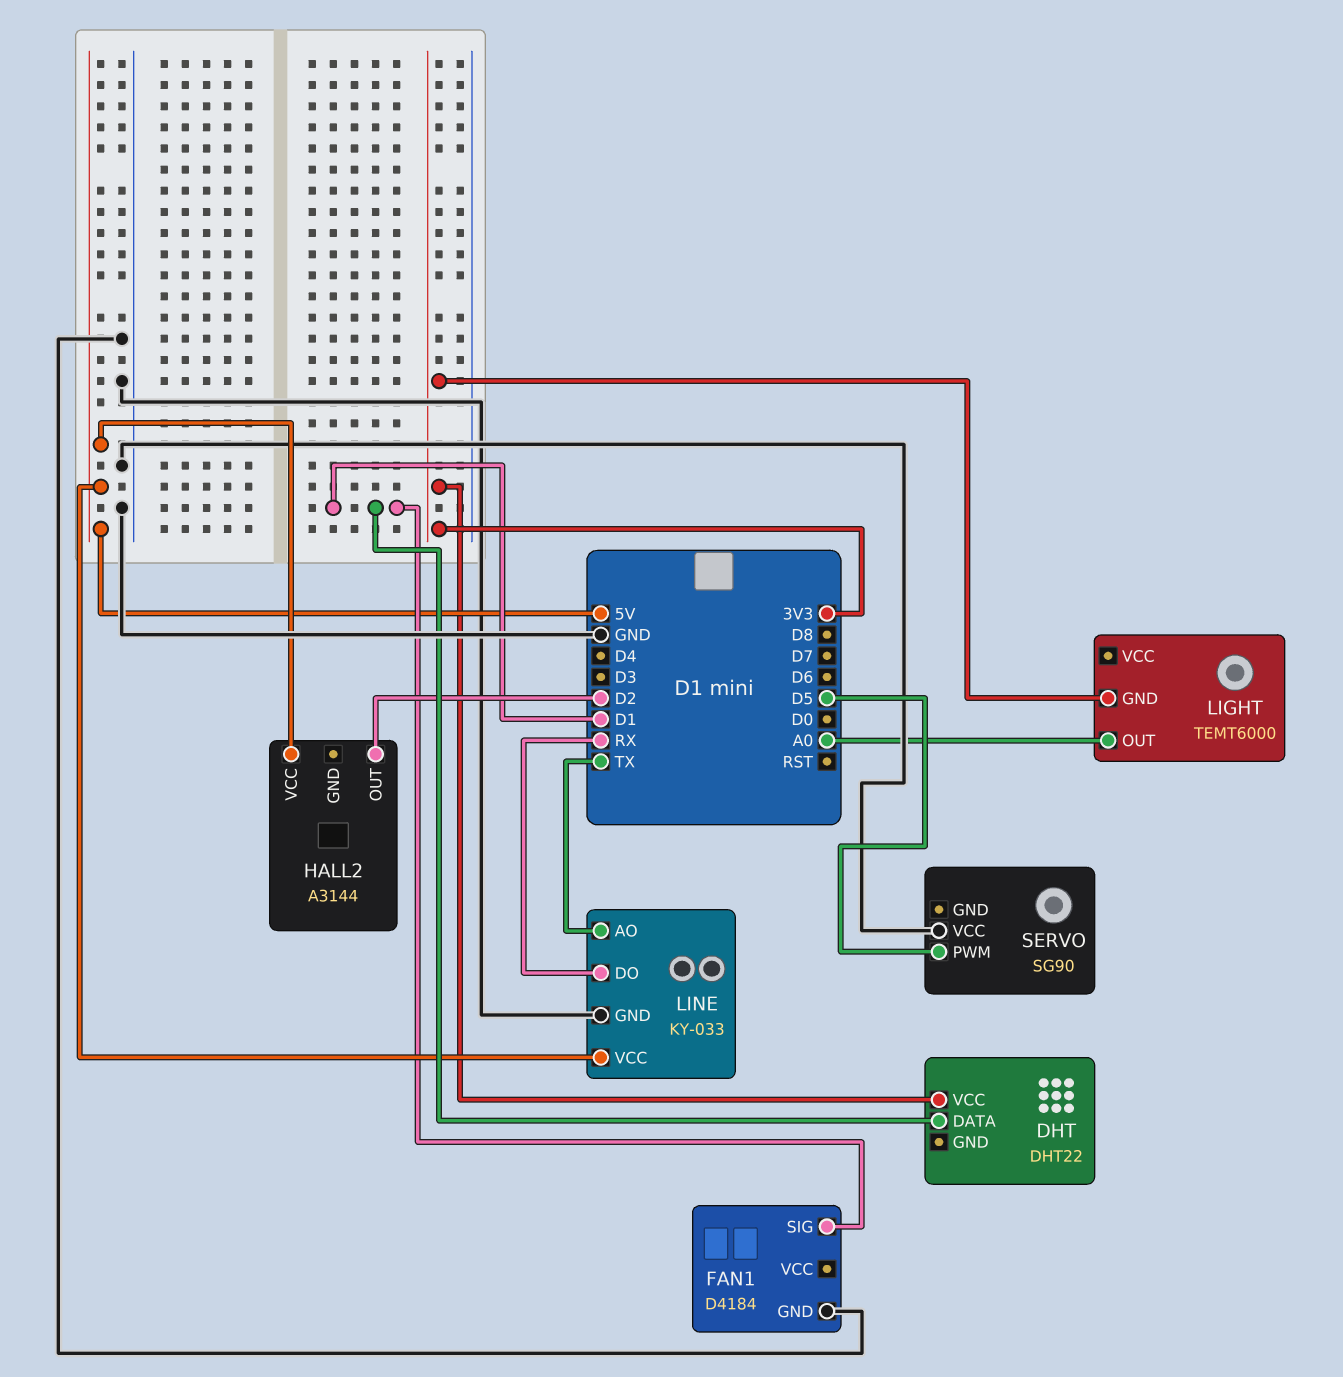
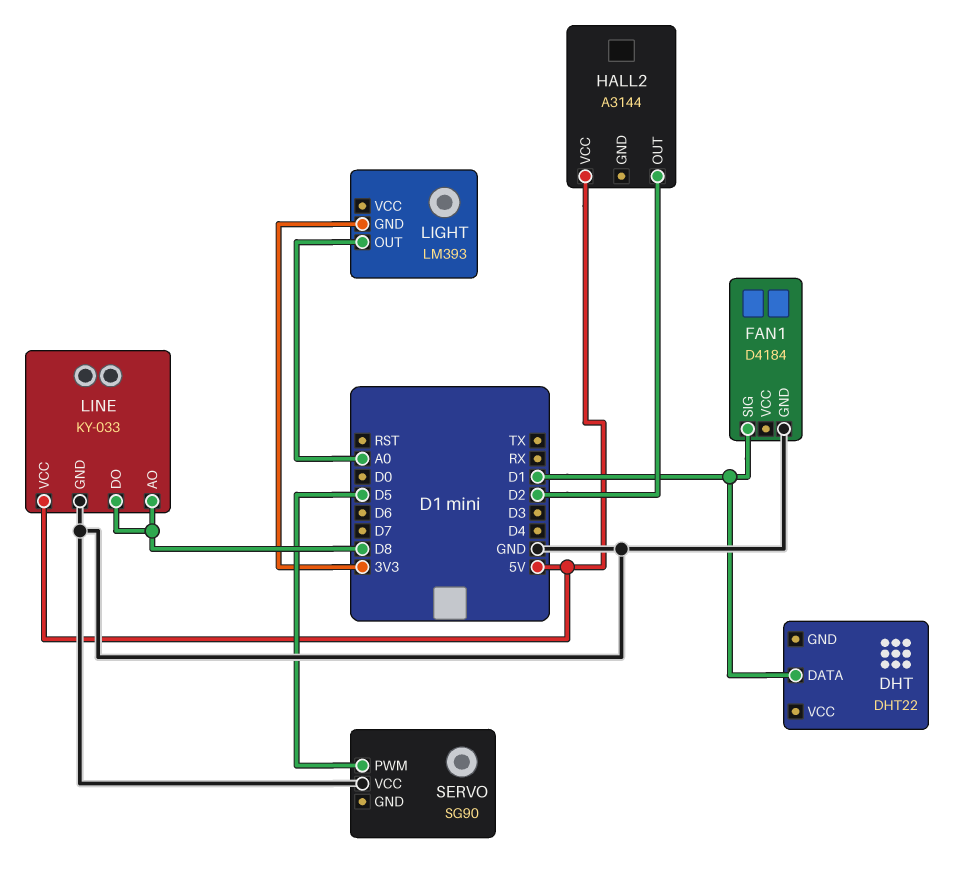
DHT pin VCC: 3V3 -> none
LIGHT: TEMT6000 -> LM393
LINE pin AO: TX -> D8
LINE pin DO: RX -> D8

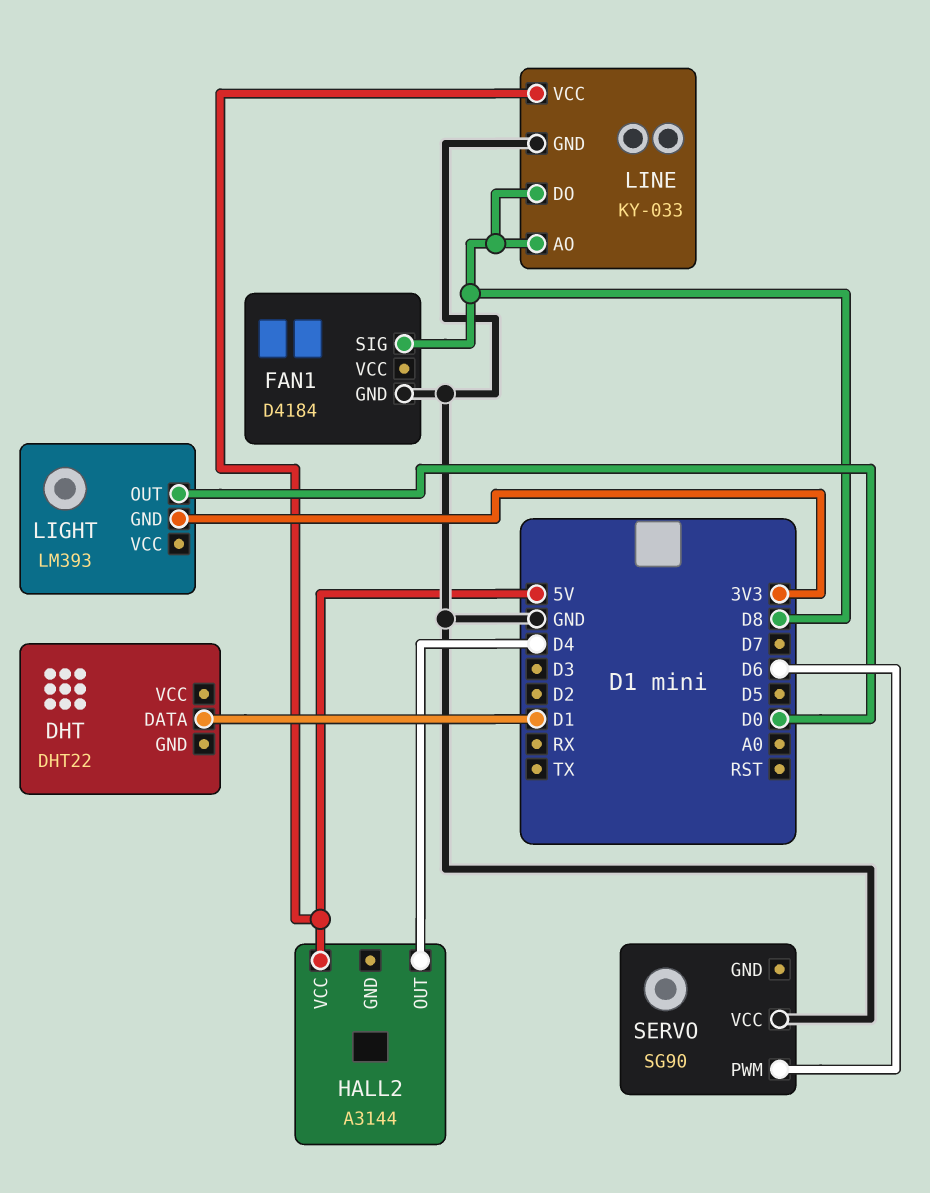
FAN1 pin SIG: D1 -> D8
HALL2 pin OUT: D2 -> D4
LIGHT pin OUT: A0 -> D0
SERVO pin PWM: D5 -> D6

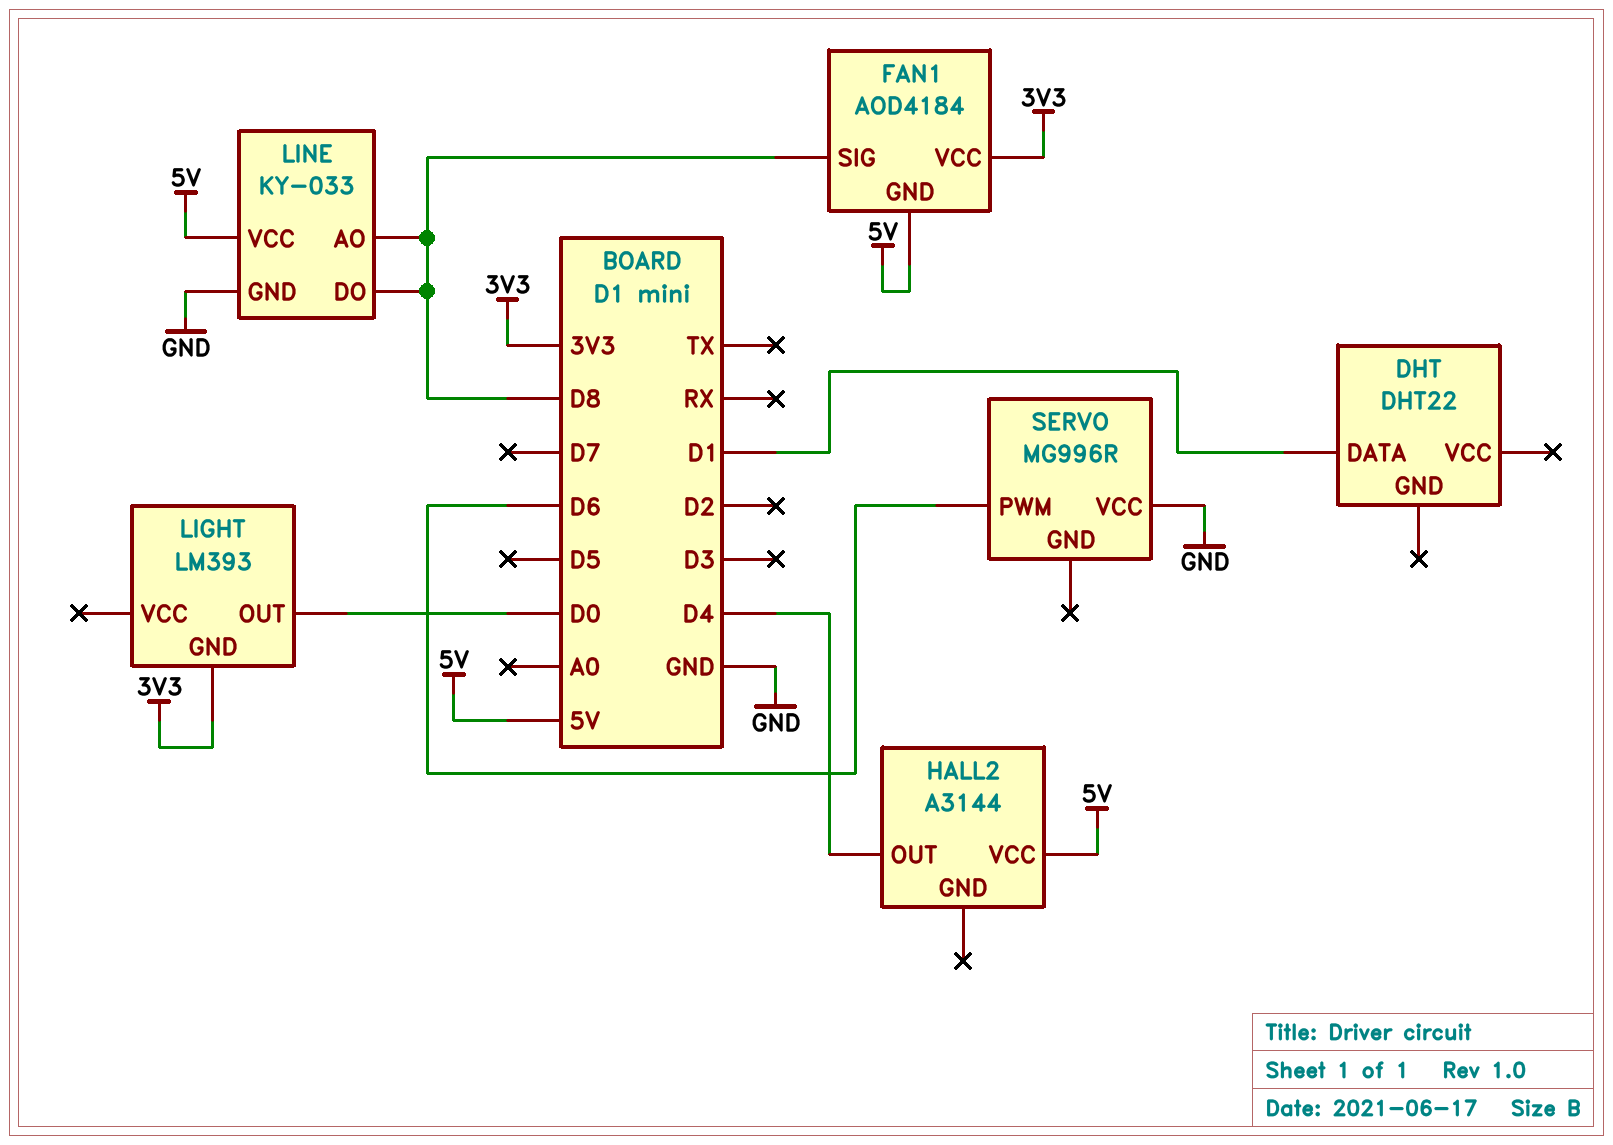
FAN1: D4184 -> AOD4184
FAN1 pin GND: GND -> 5V
FAN1 pin VCC: none -> 3V3
SERVO: SG90 -> MG996R

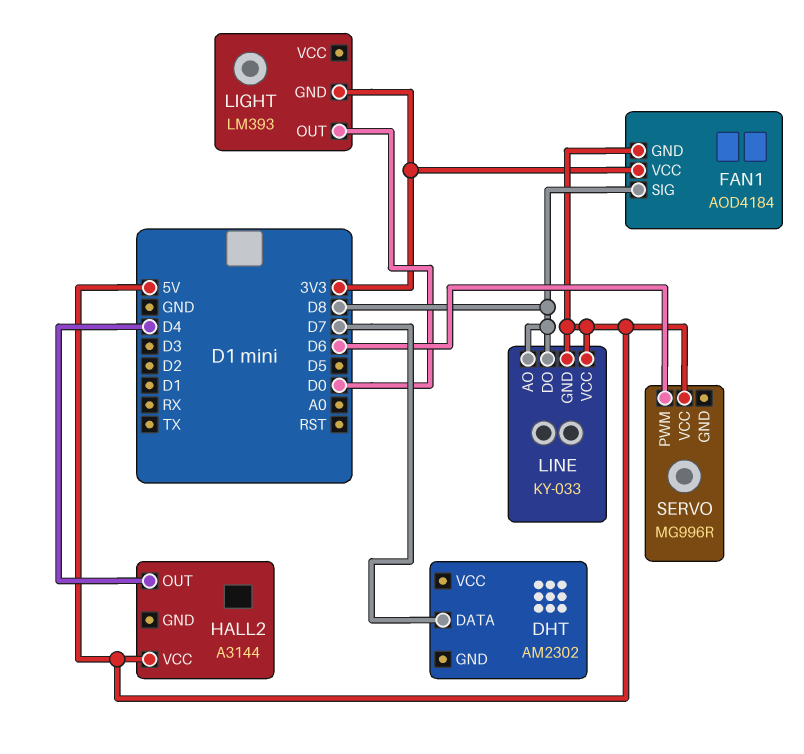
DHT: DHT22 -> AM2302
DHT pin DATA: D1 -> D7
LINE pin GND: GND -> 5V
SERVO pin VCC: GND -> 5V

